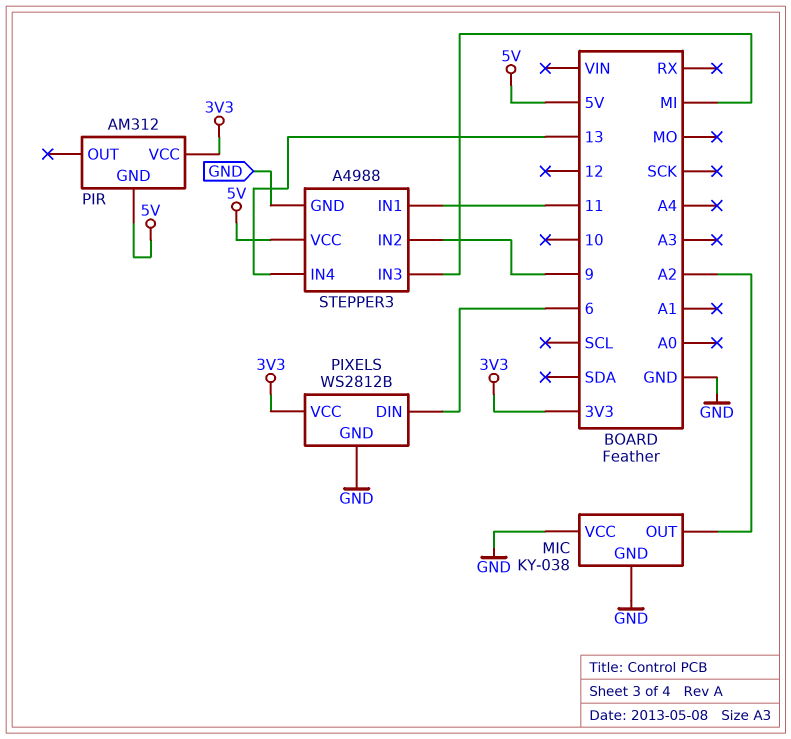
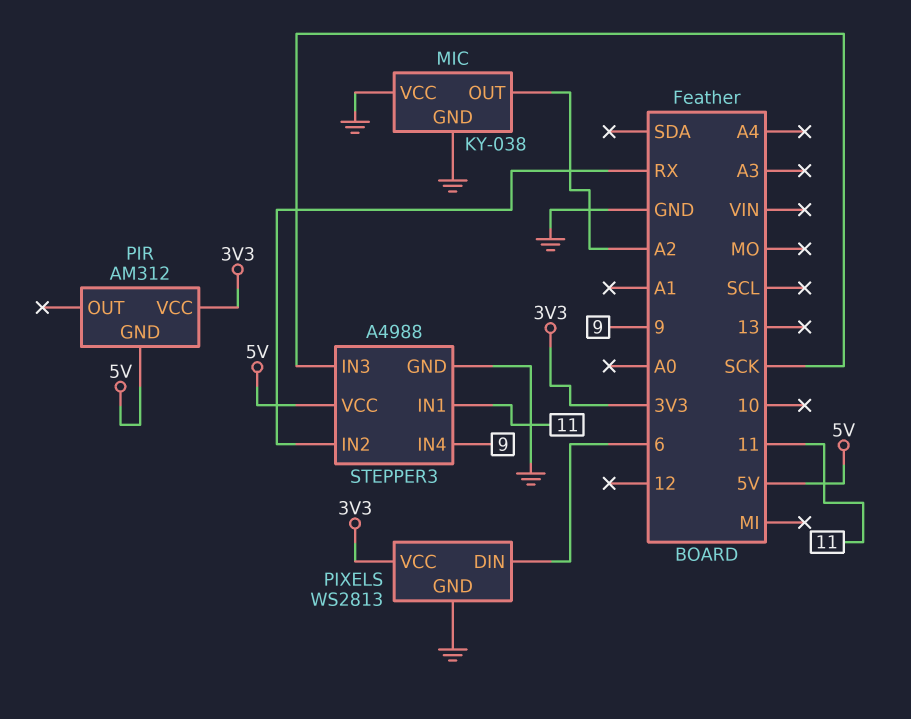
PIXELS: WS2812B -> WS2813
STEPPER3 pin IN2: 9 -> RX
STEPPER3 pin IN3: MI -> SCK
STEPPER3 pin IN4: 13 -> 9

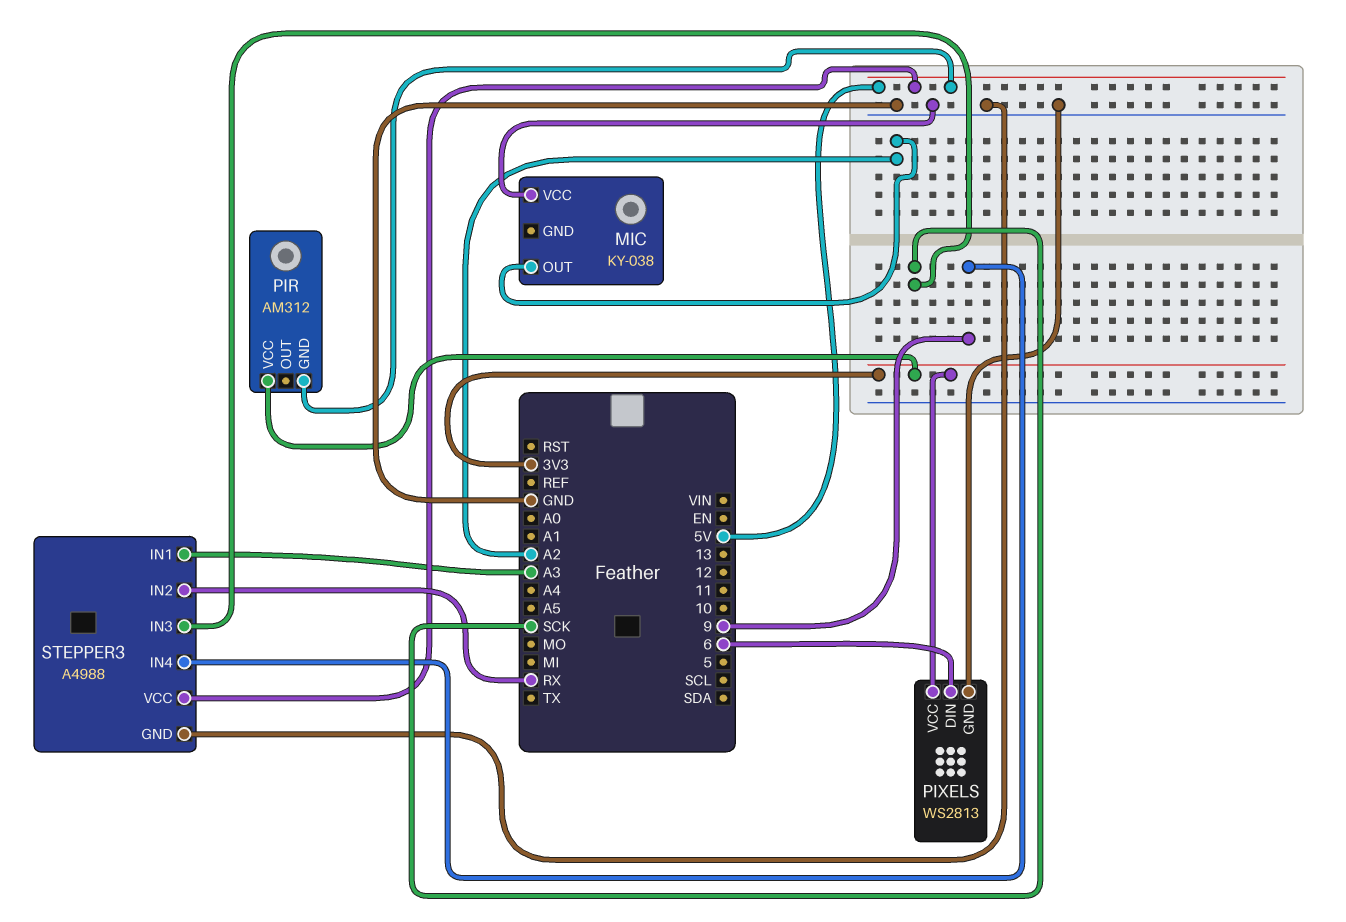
MIC pin GND: GND -> none
STEPPER3 pin IN1: 11 -> A3

